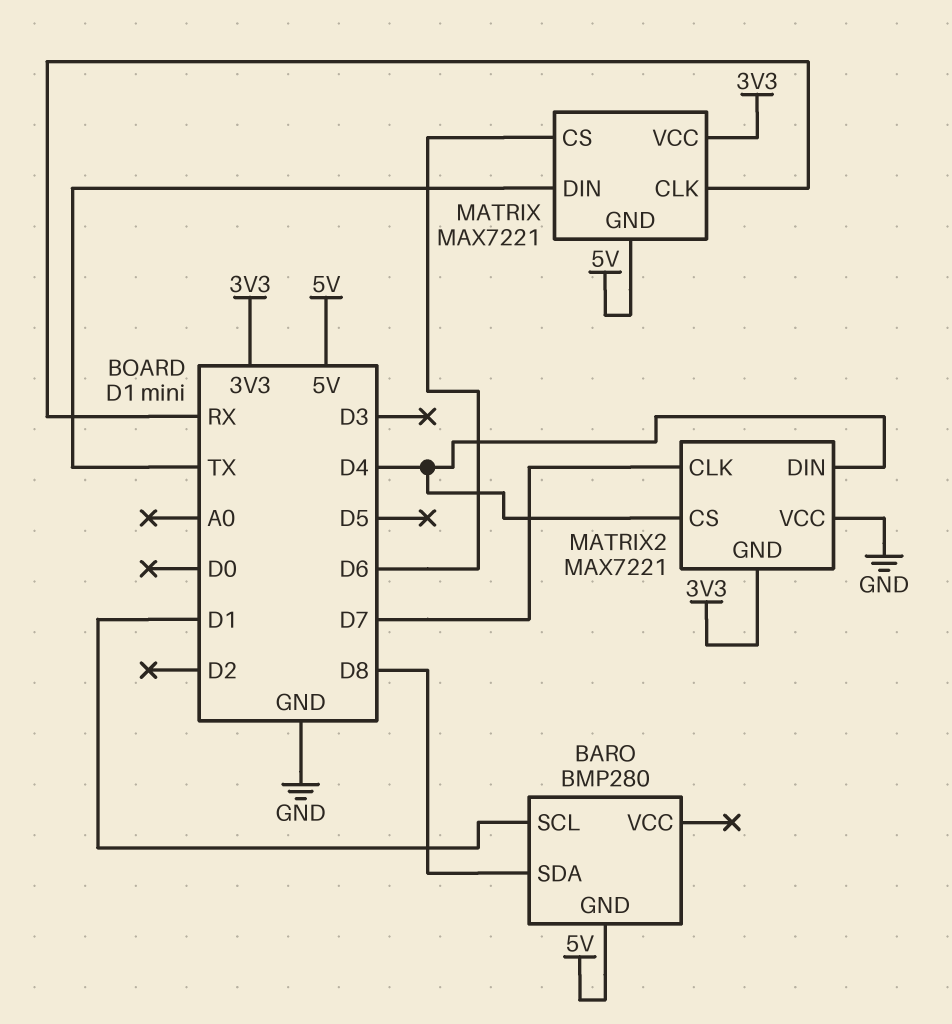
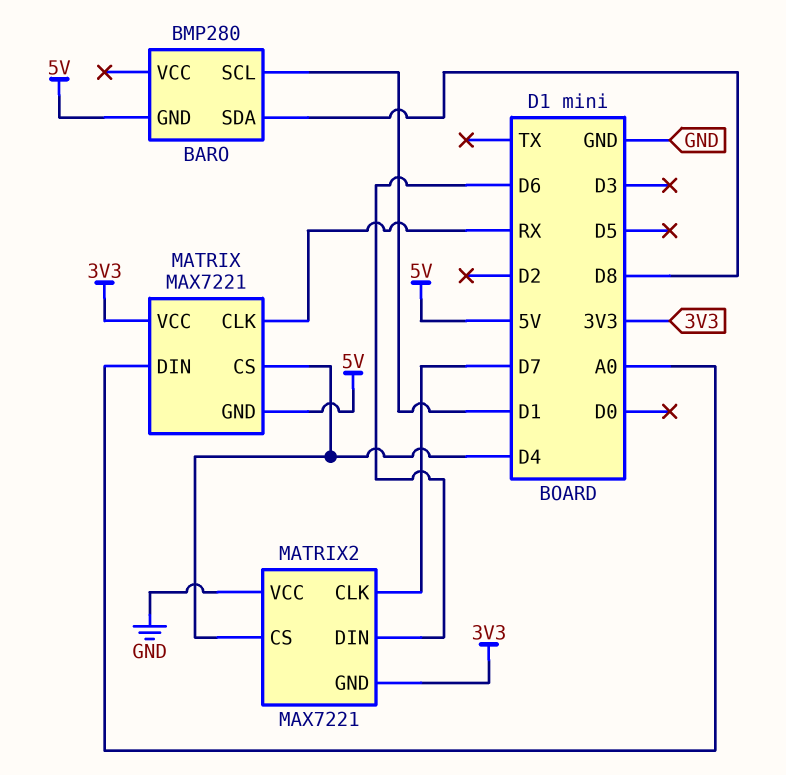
MATRIX pin CS: D6 -> D4
MATRIX pin DIN: TX -> A0
MATRIX2 pin DIN: D4 -> D6

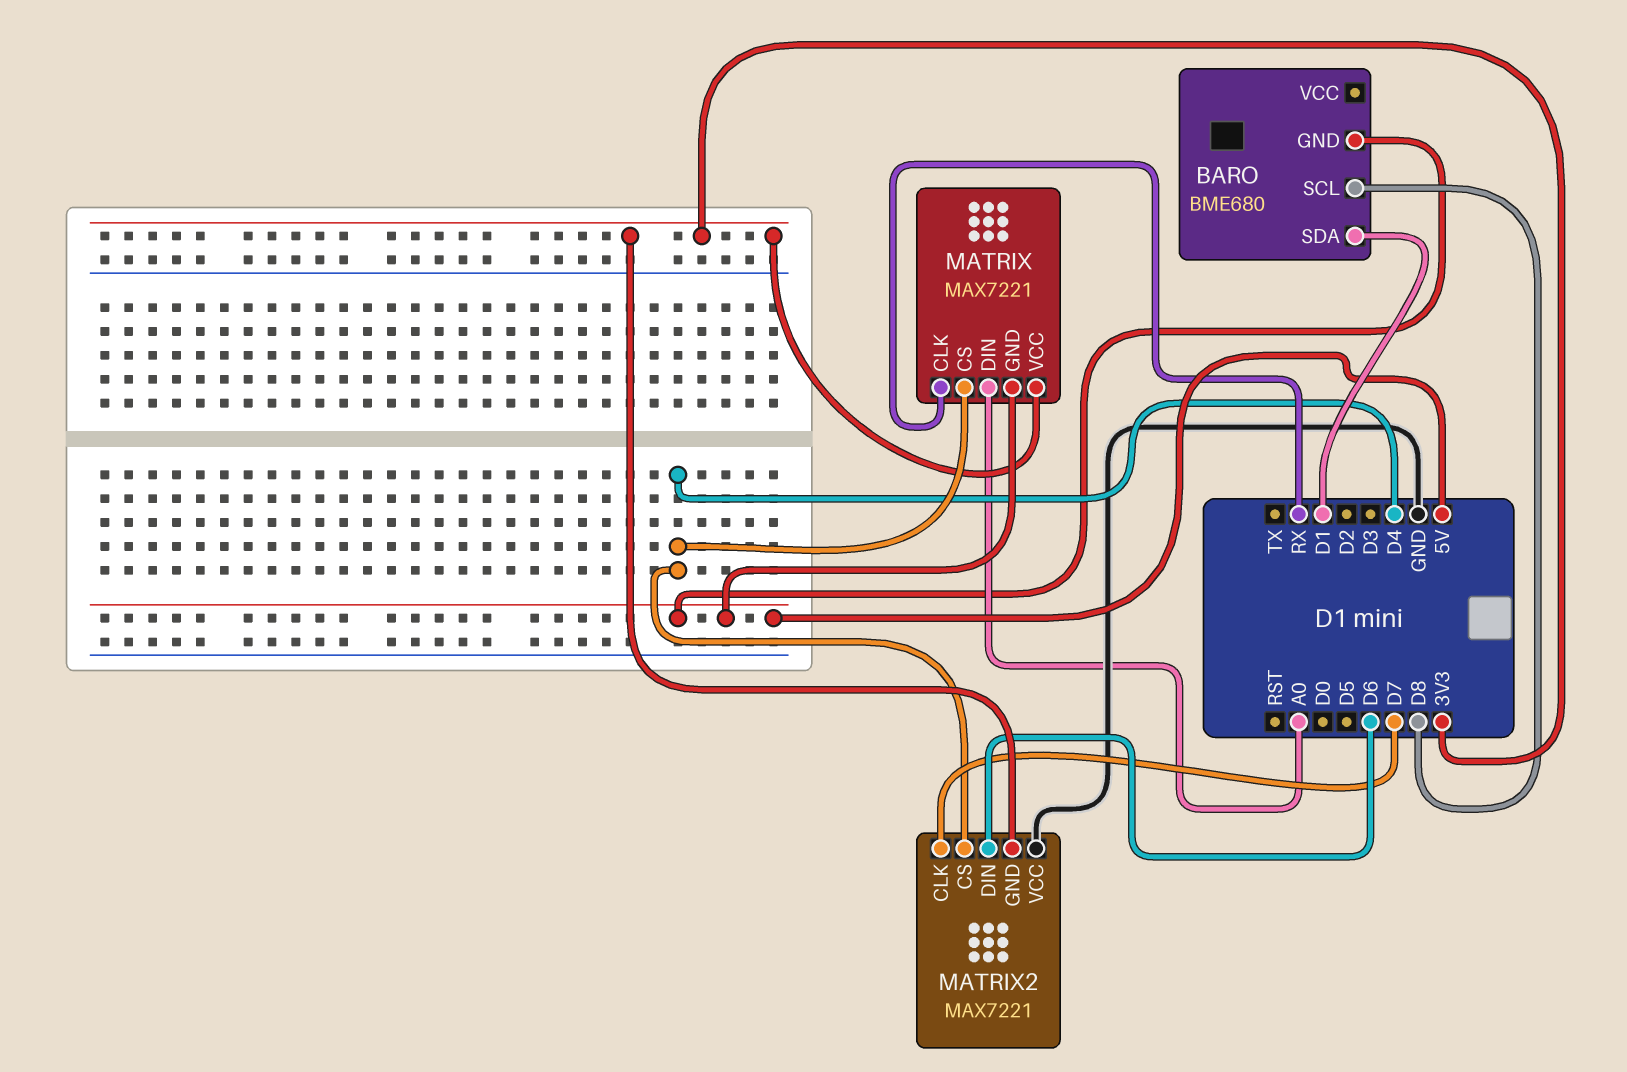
BARO: BMP280 -> BME680
BARO pin SCL: D1 -> D8
BARO pin SDA: D8 -> D1

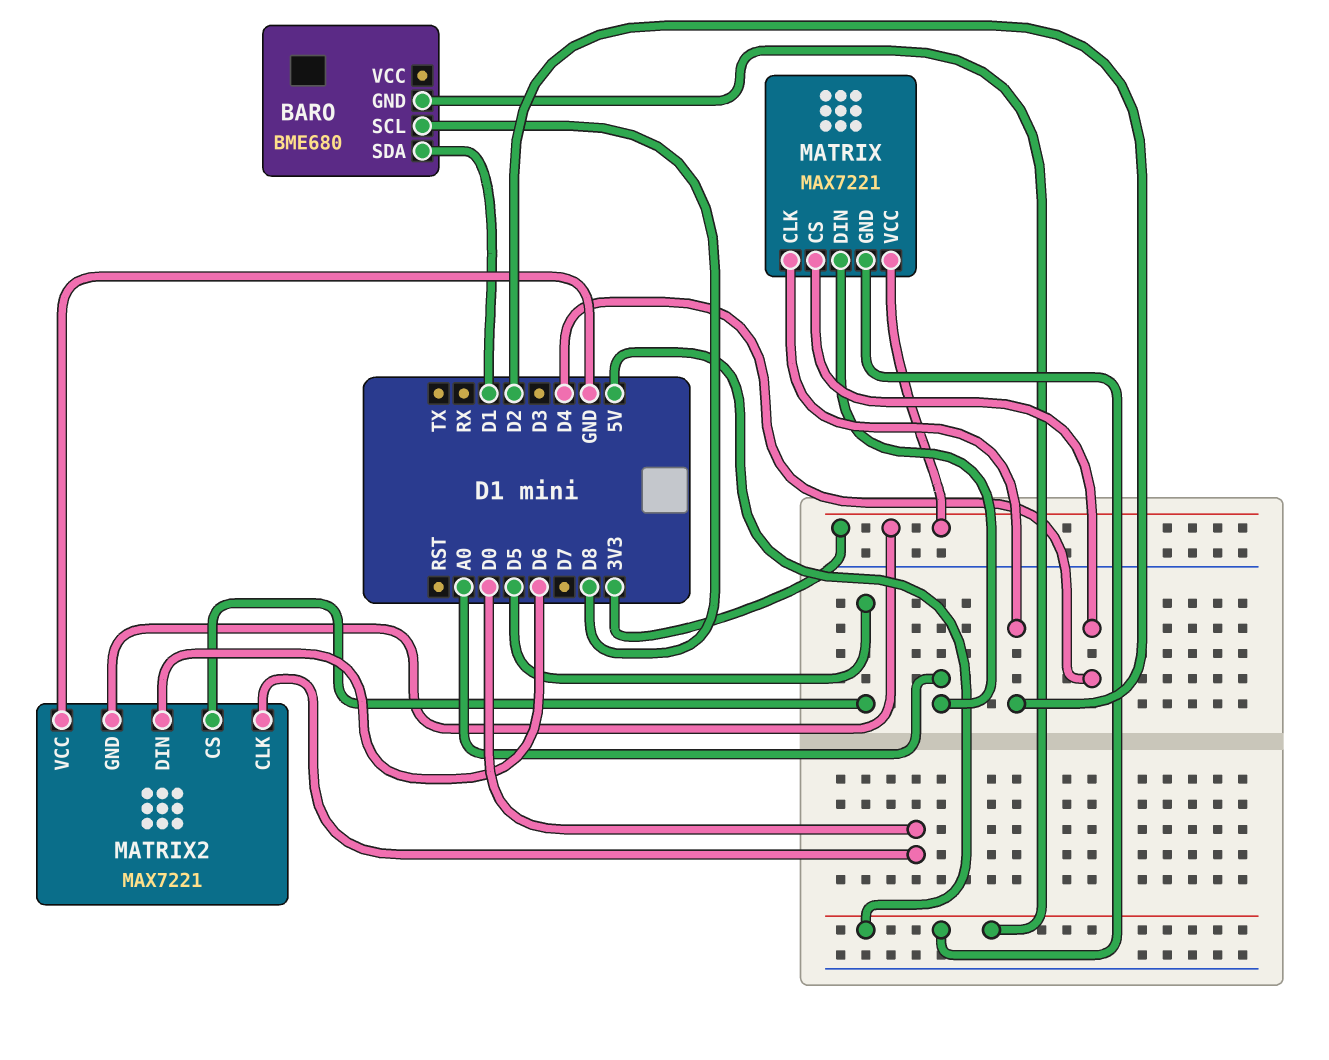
MATRIX pin CLK: RX -> D2
MATRIX2 pin CLK: D7 -> D0
MATRIX2 pin CS: D4 -> D5

